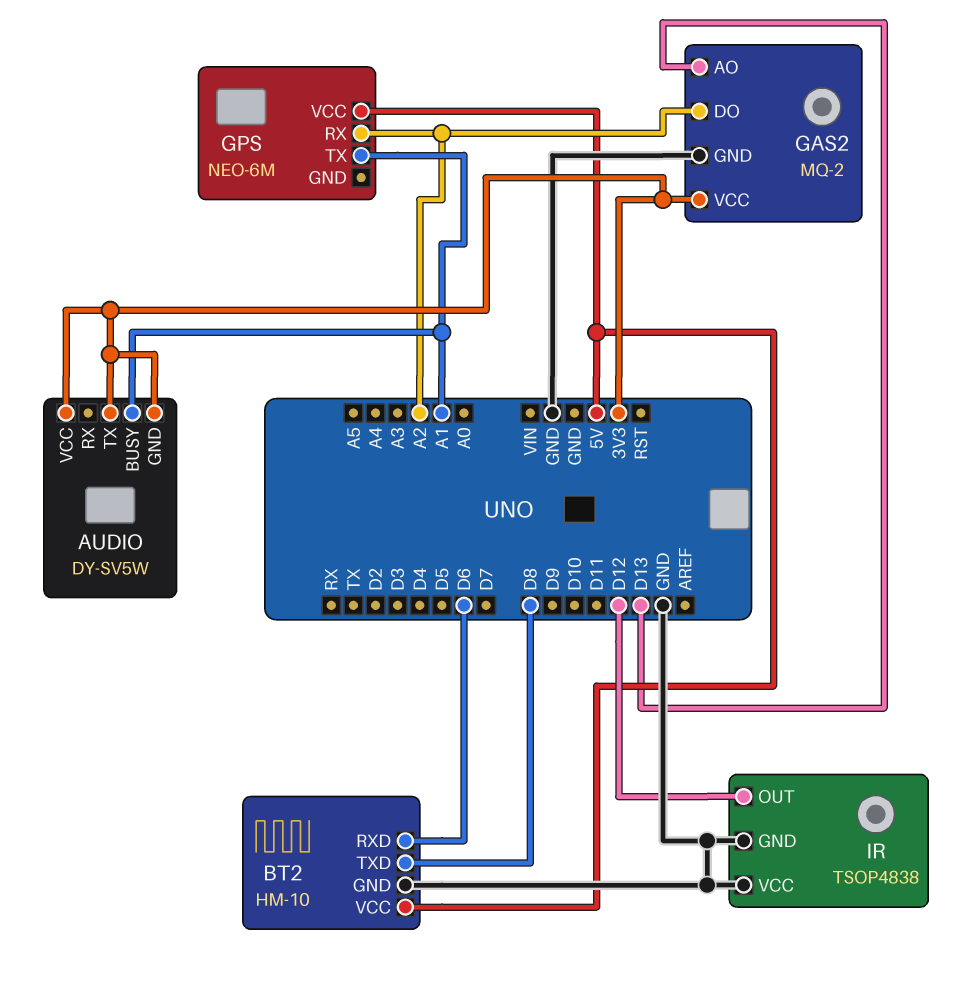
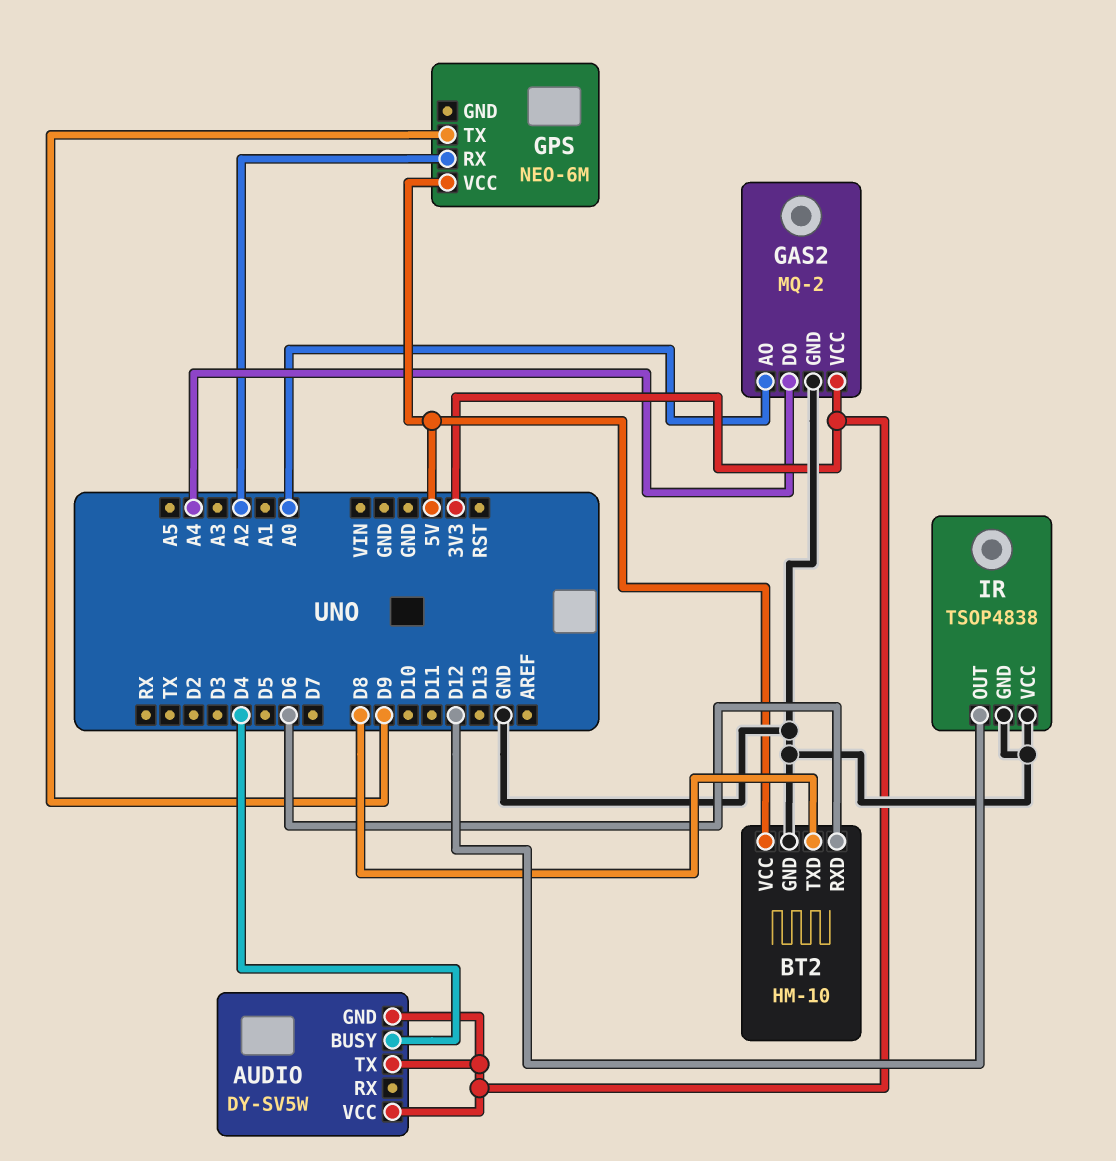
AUDIO pin BUSY: A1 -> D4
GAS2 pin AO: D13 -> A0
GAS2 pin DO: A2 -> A4
GPS pin TX: A1 -> D9

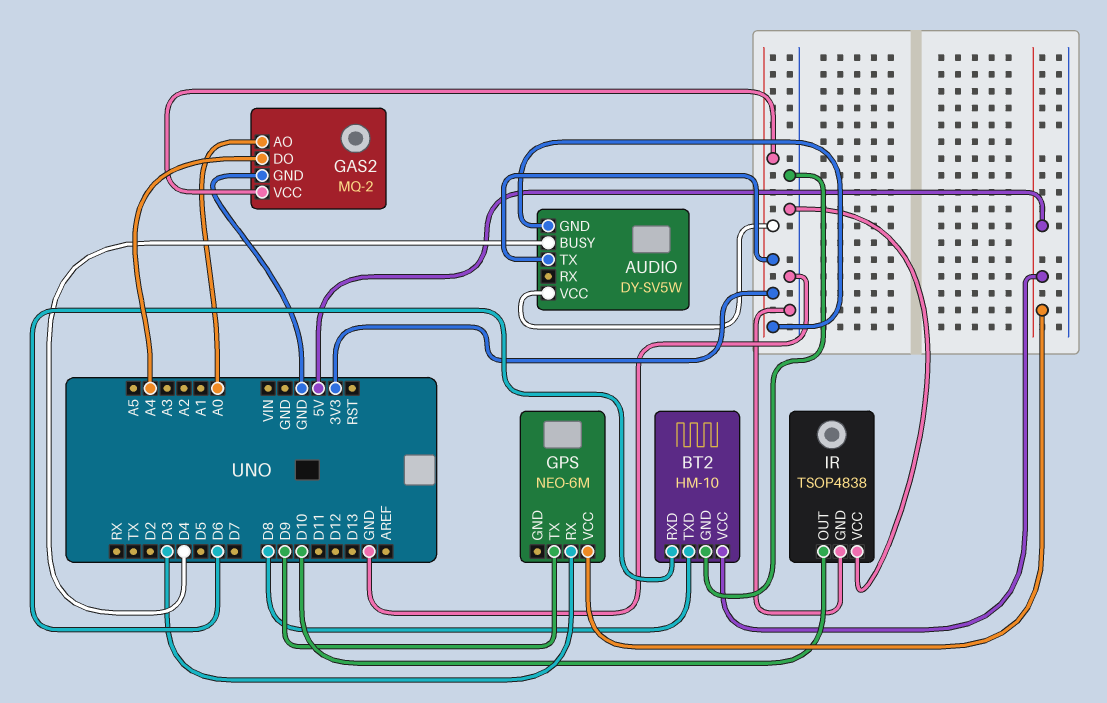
GPS pin RX: A2 -> D3
IR pin OUT: D12 -> D10

